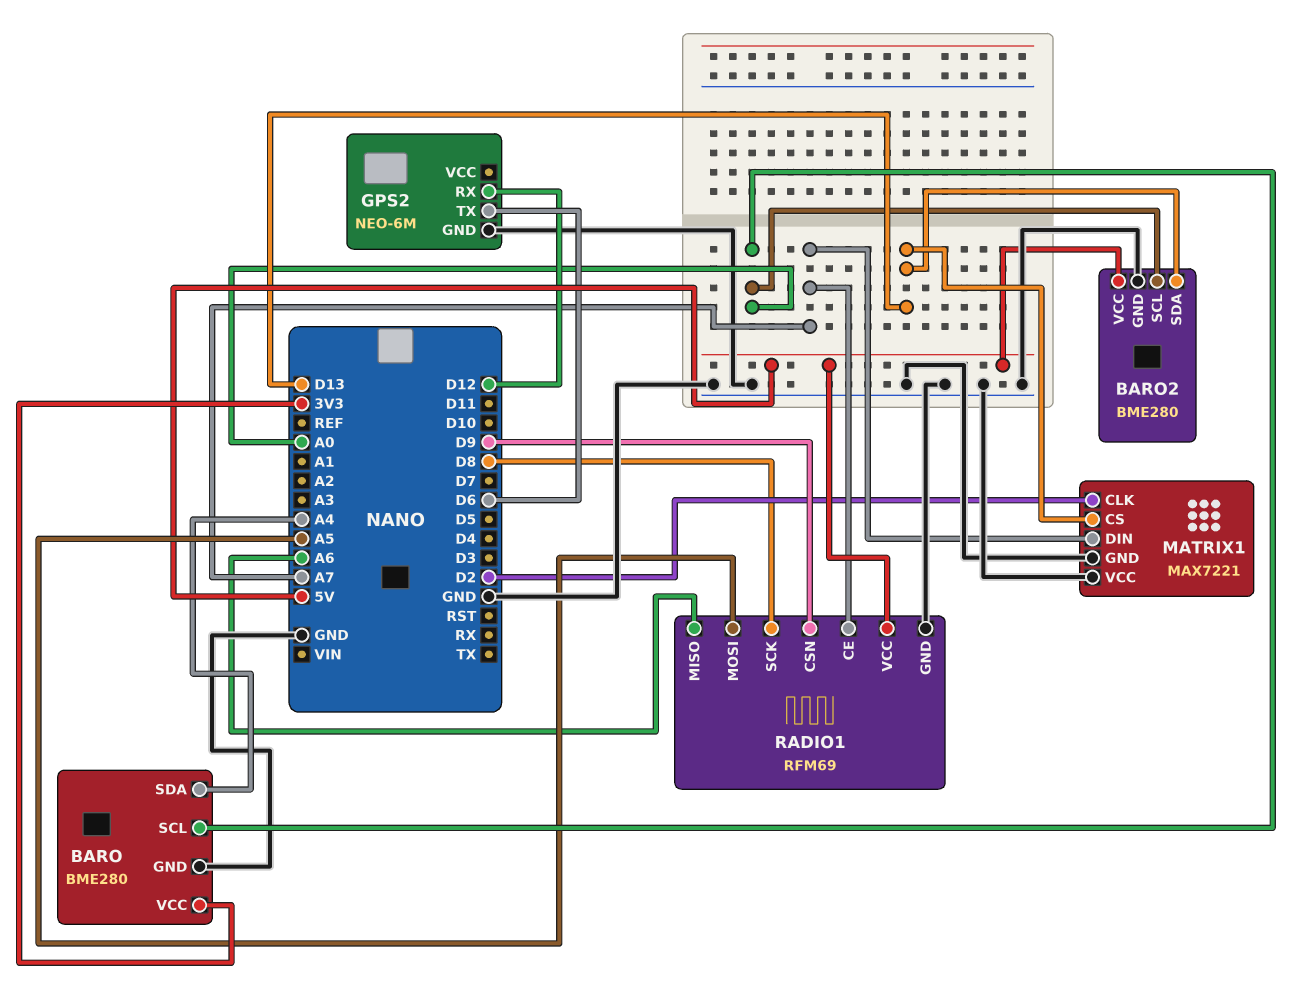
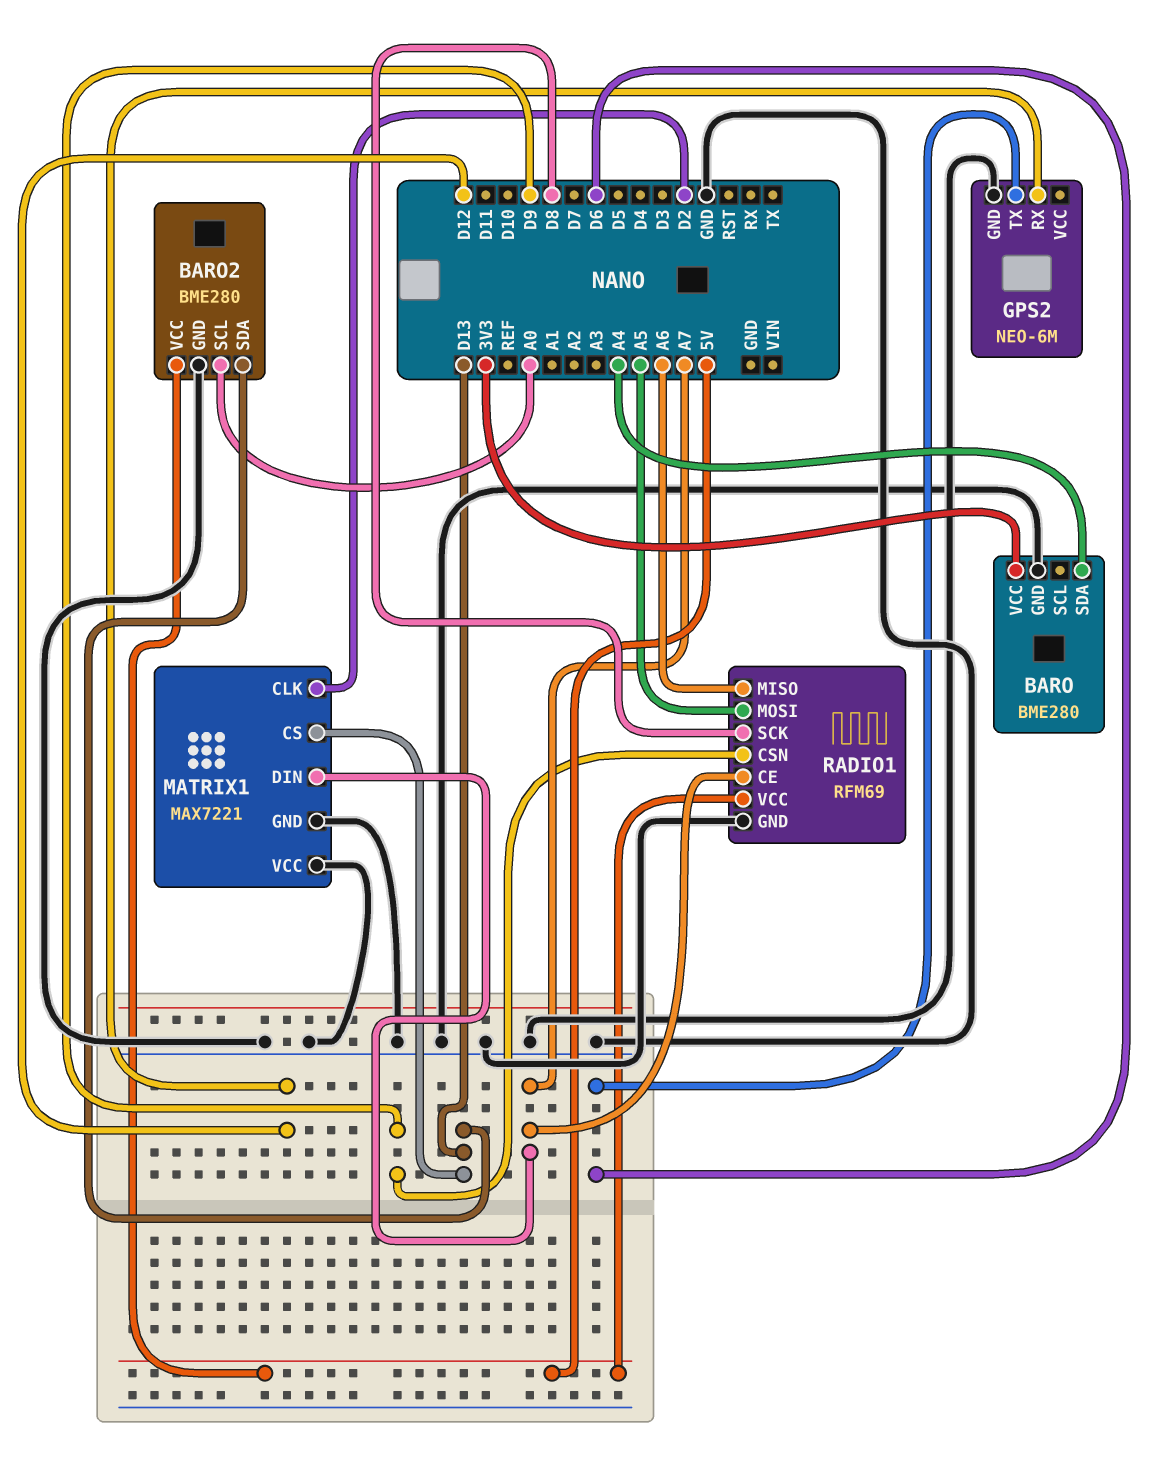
BARO pin SCL: A0 -> none

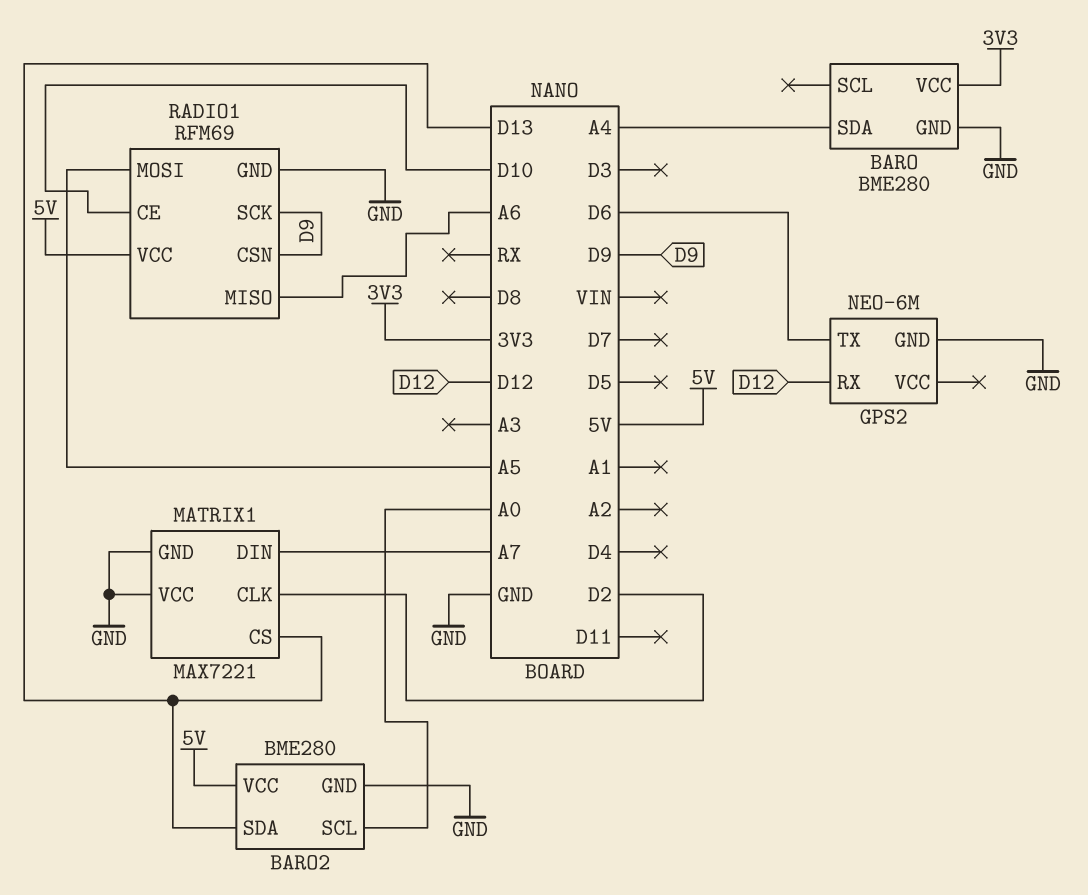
RADIO1 pin CE: A7 -> D10
RADIO1 pin SCK: D8 -> D9

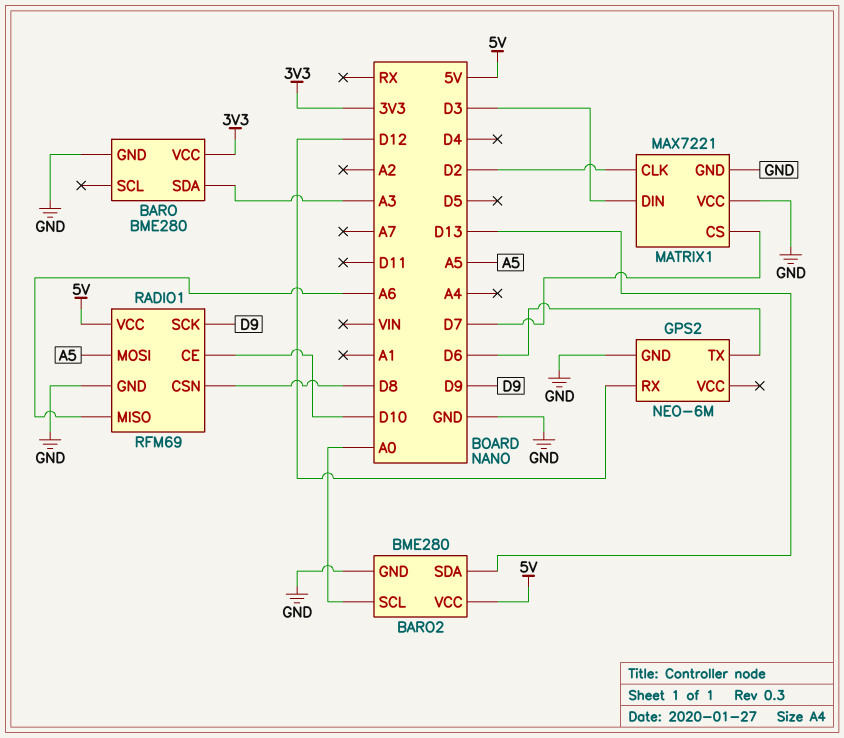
BARO pin SDA: A4 -> A3
MATRIX1 pin CS: D13 -> D7
MATRIX1 pin DIN: A7 -> D3
RADIO1 pin CSN: D9 -> D8

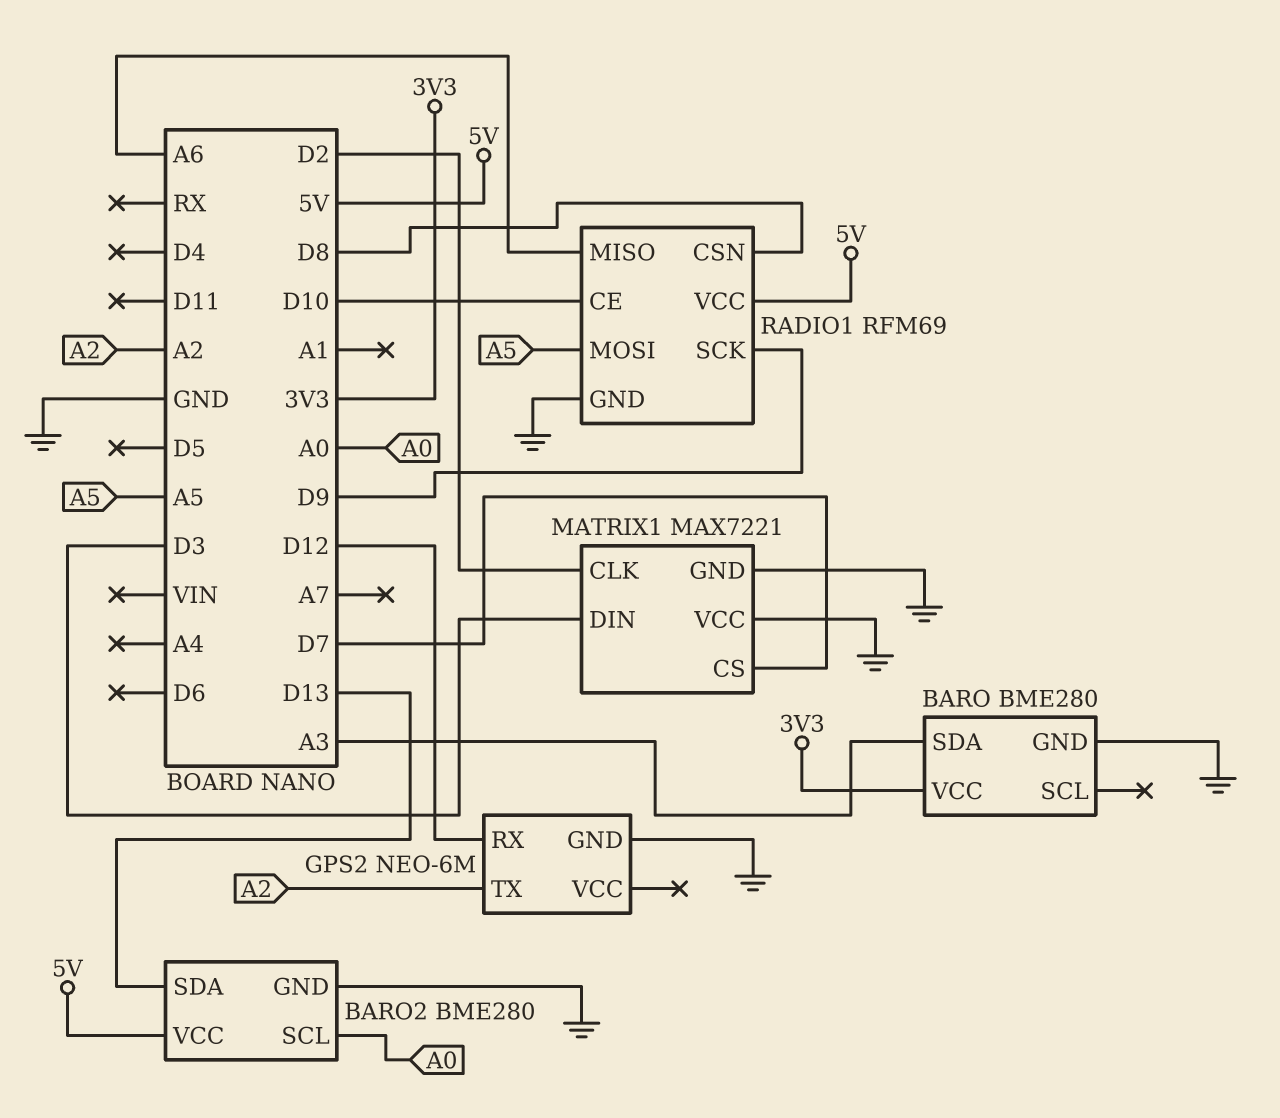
GPS2 pin TX: D6 -> A2

